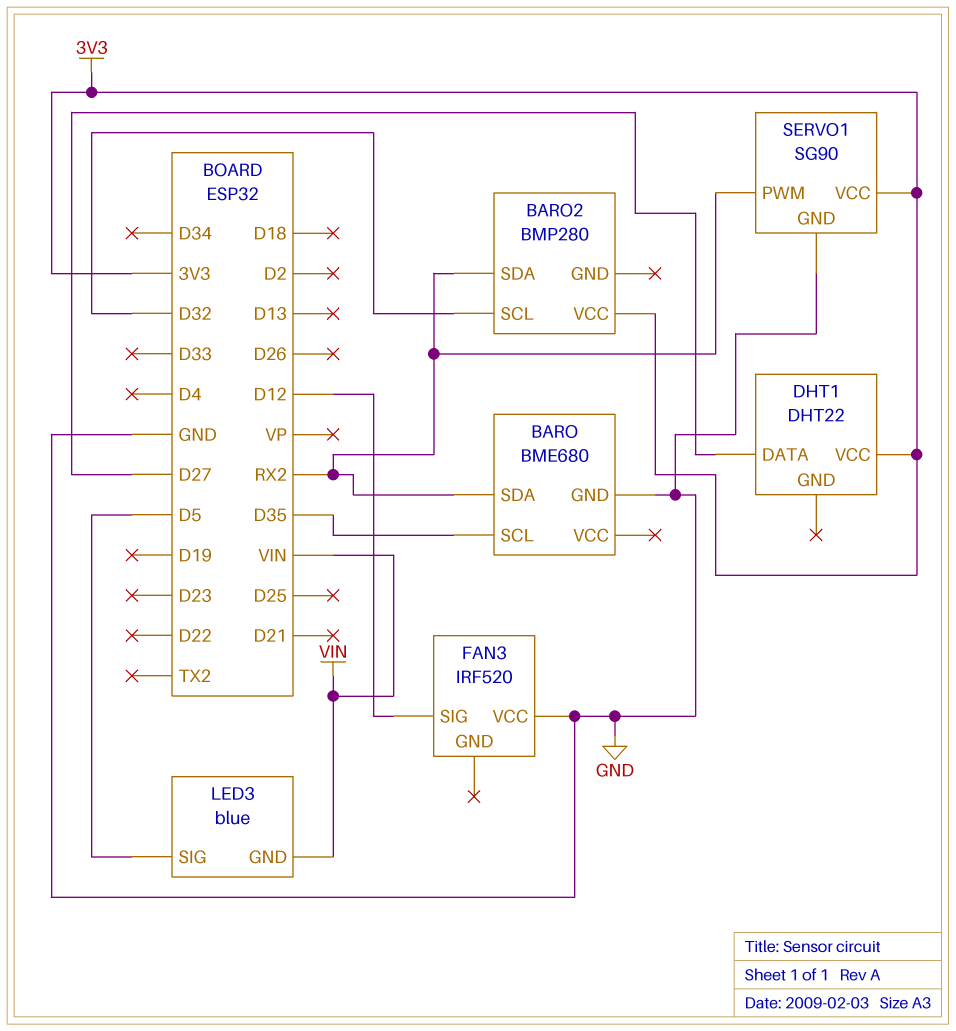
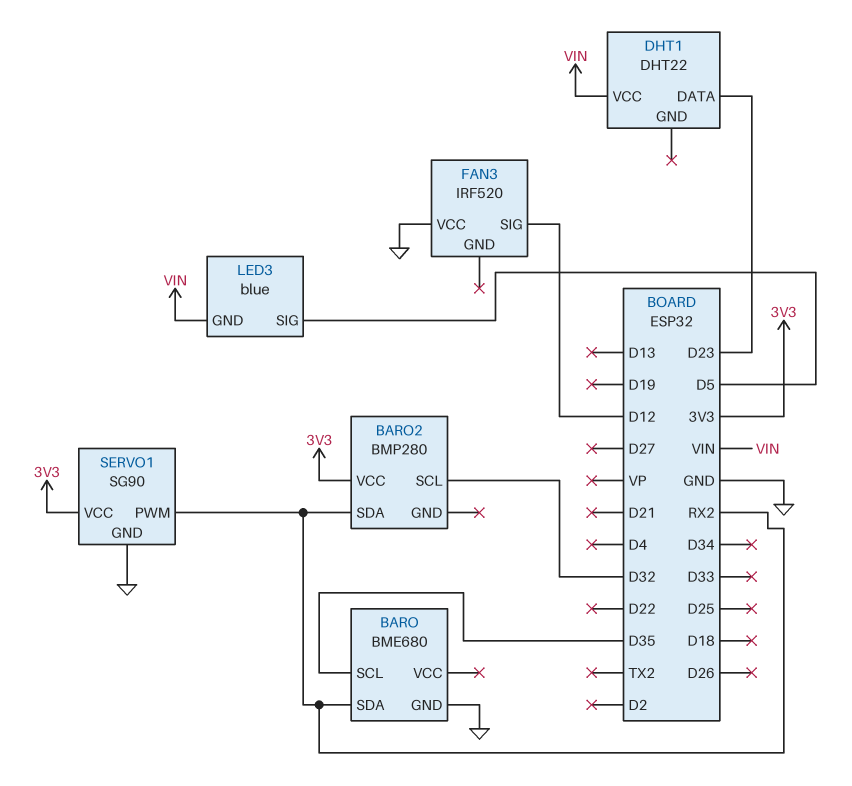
DHT1 pin DATA: D27 -> D23
DHT1 pin VCC: 3V3 -> VIN

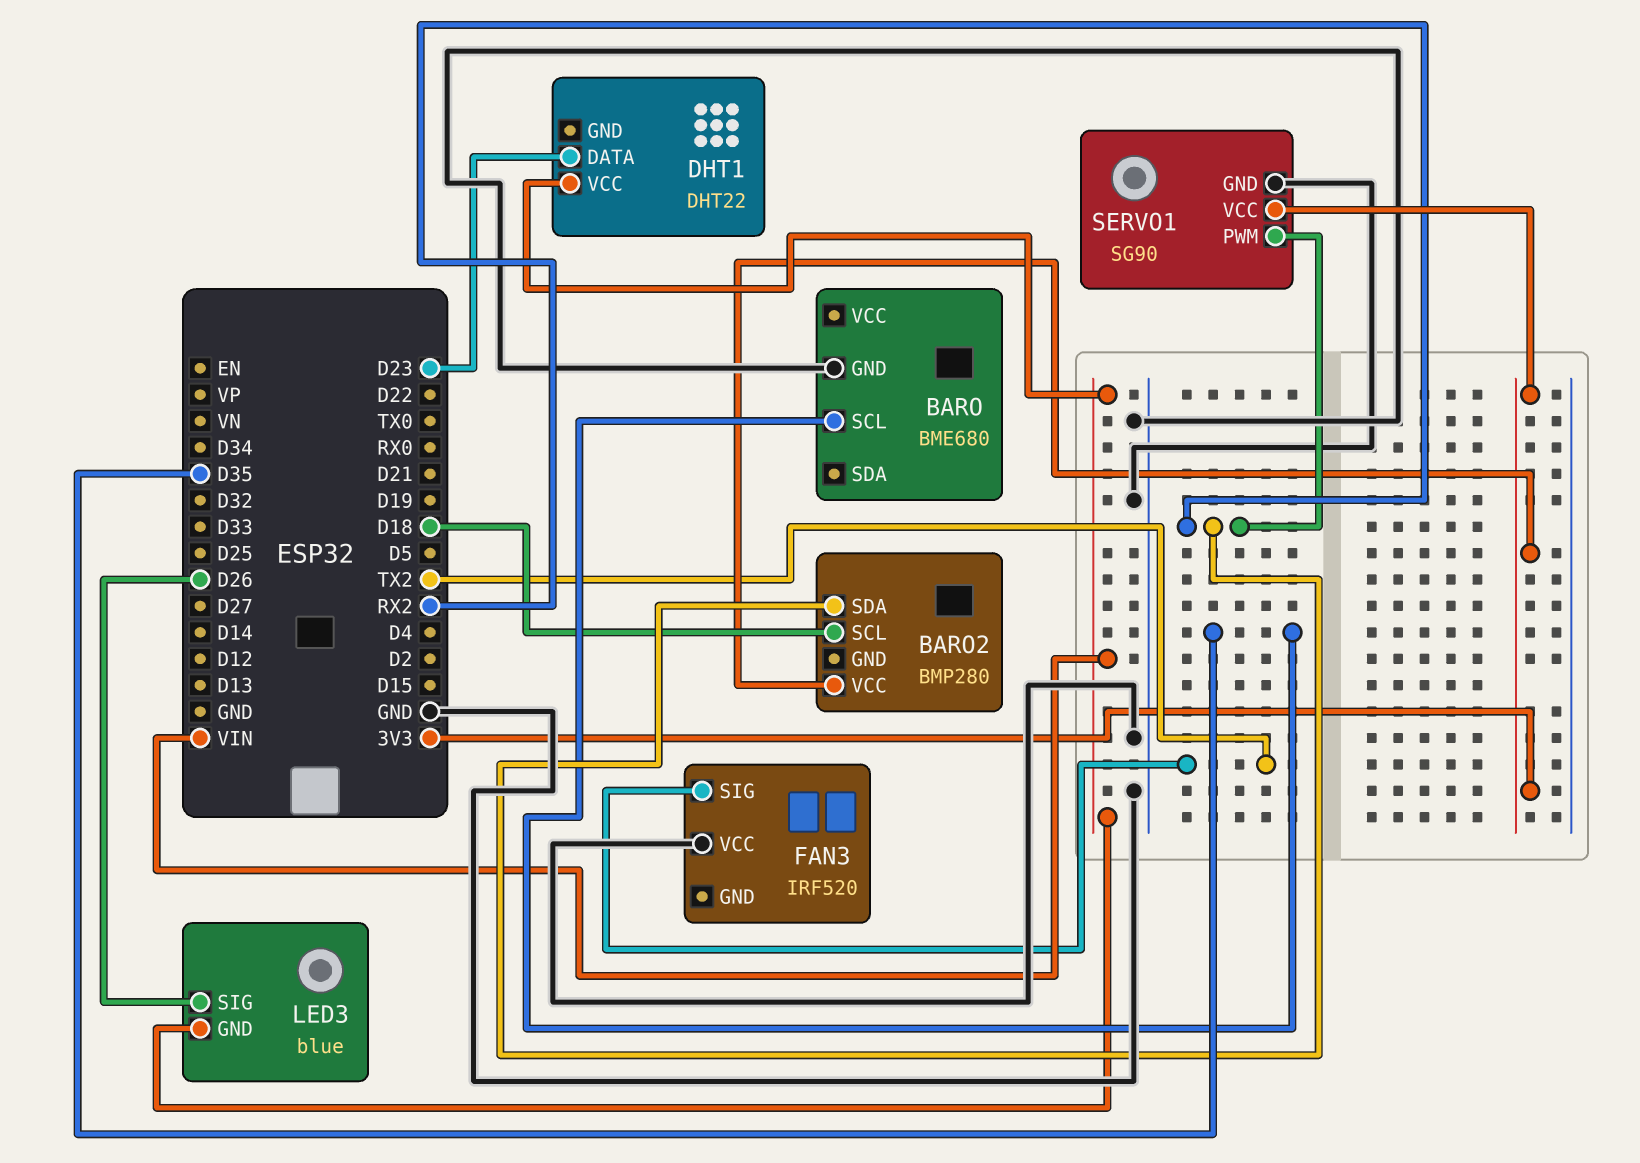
BARO pin SDA: RX2 -> none
BARO2 pin SCL: D32 -> D18
FAN3 pin SIG: D12 -> TX2
LED3 pin SIG: D5 -> D26

